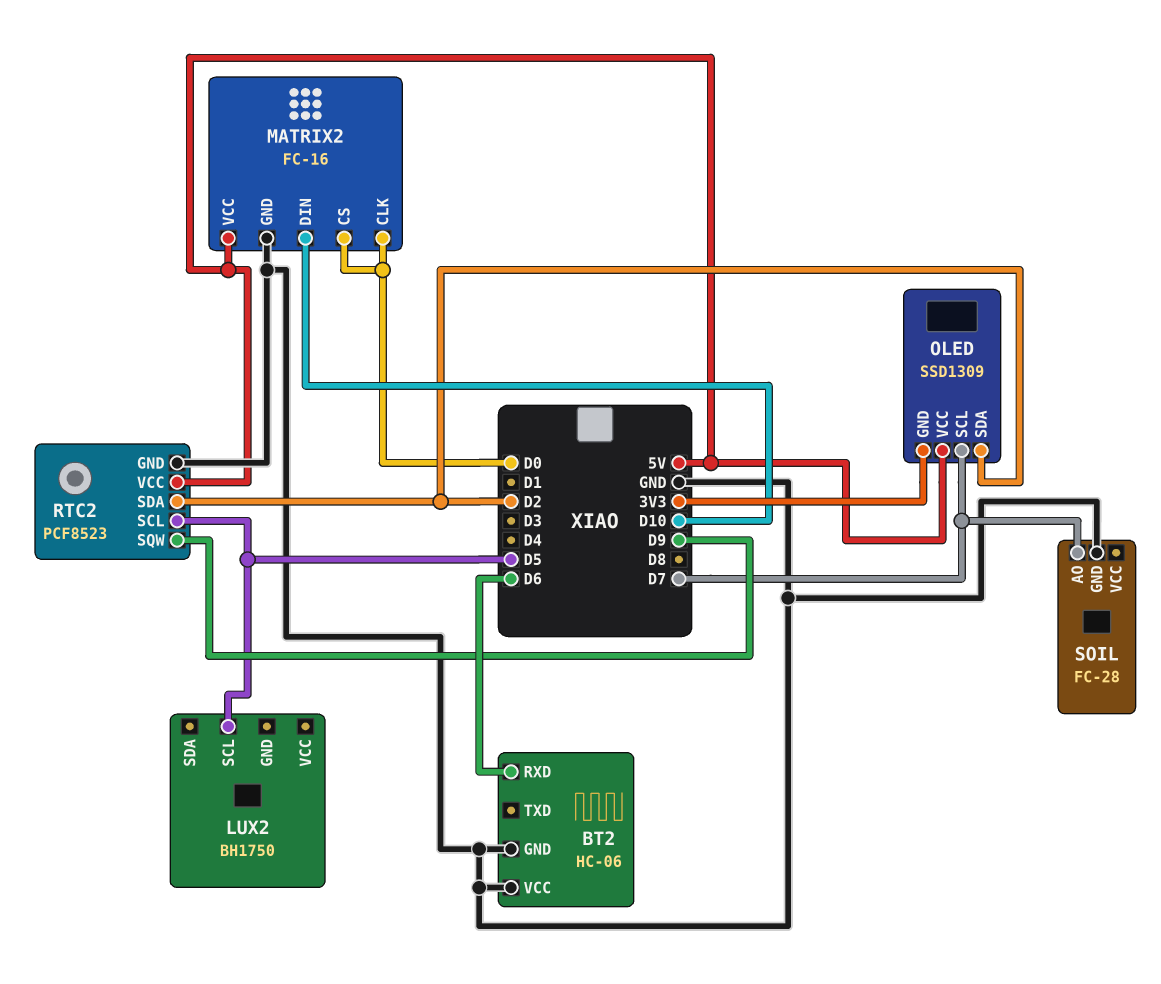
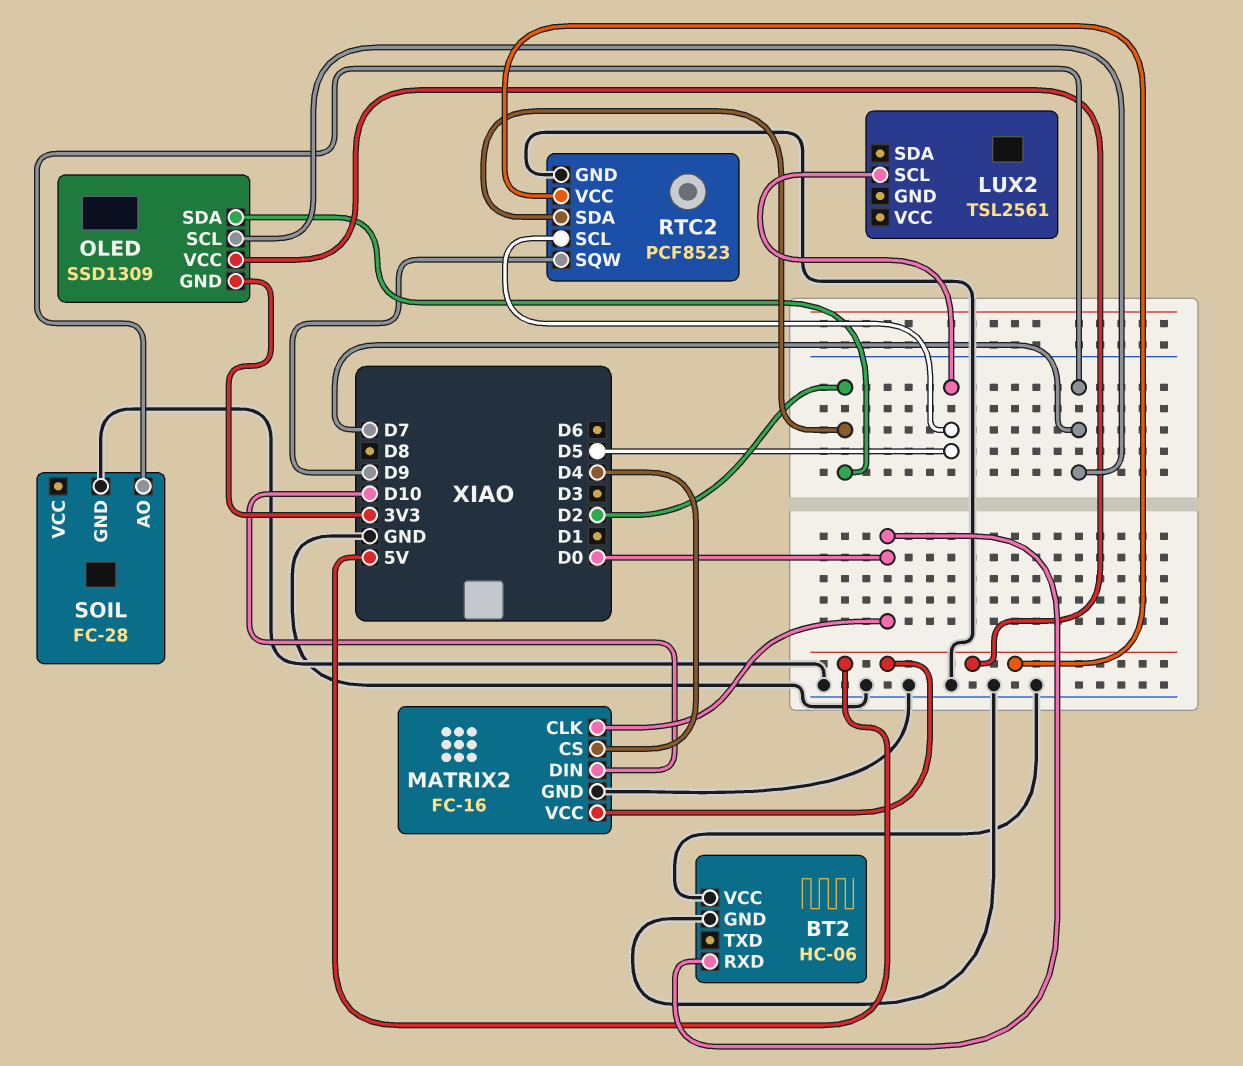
BT2 pin RXD: D6 -> D0
LUX2: BH1750 -> TSL2561
MATRIX2 pin CS: D0 -> D4

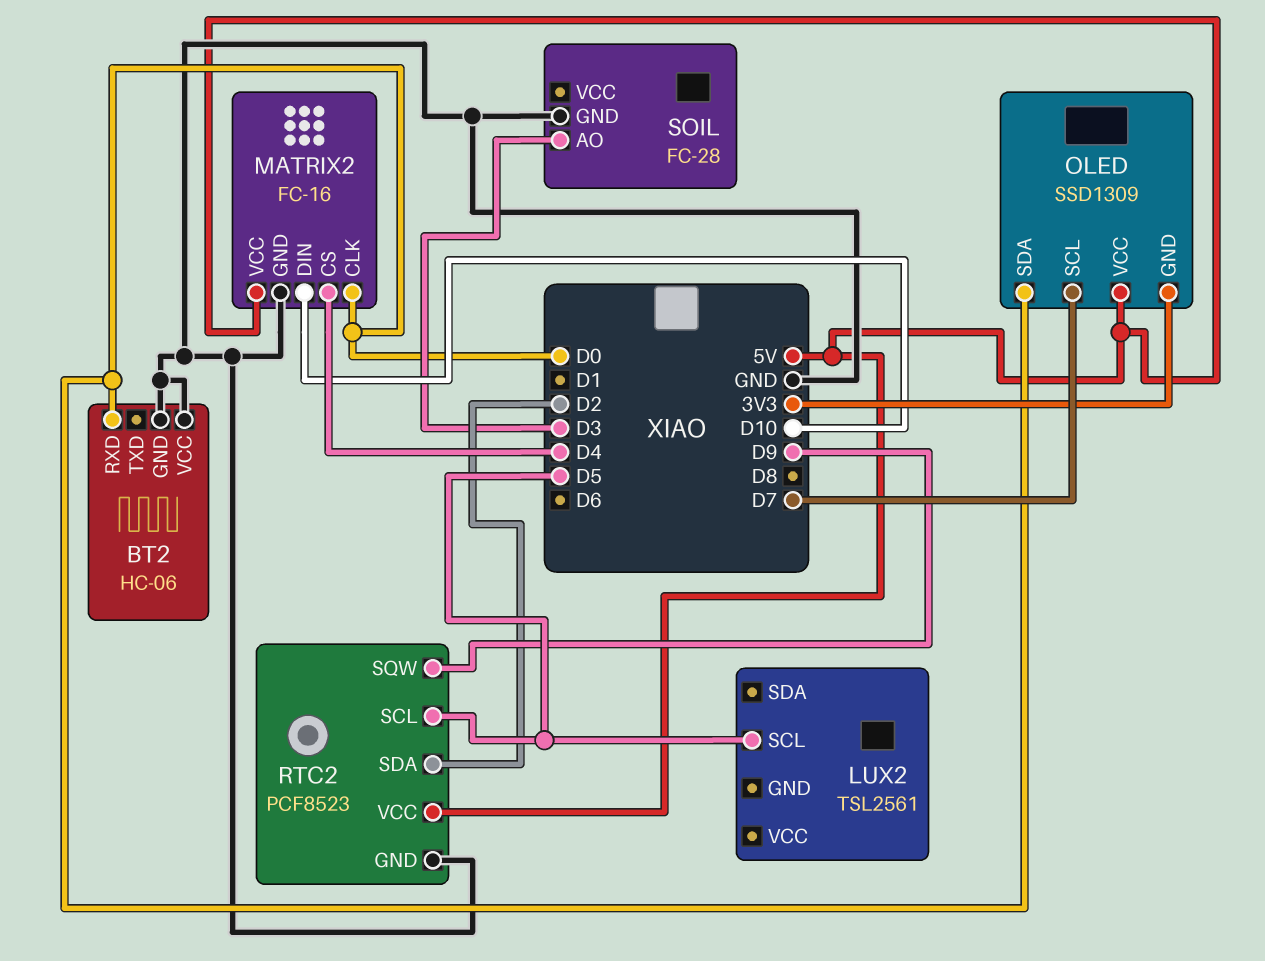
OLED pin SDA: D2 -> D0
SOIL pin AO: D7 -> D3

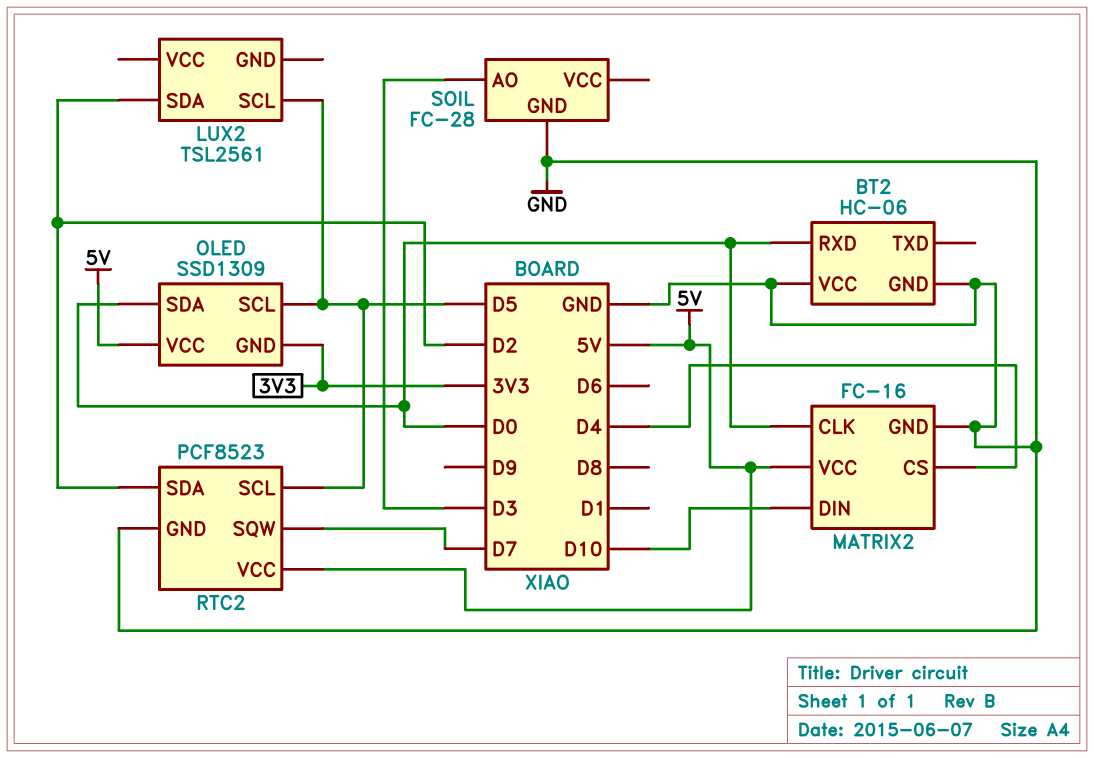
LUX2 pin SDA: none -> D2
OLED pin SCL: D7 -> D5
RTC2 pin SQW: D9 -> D7

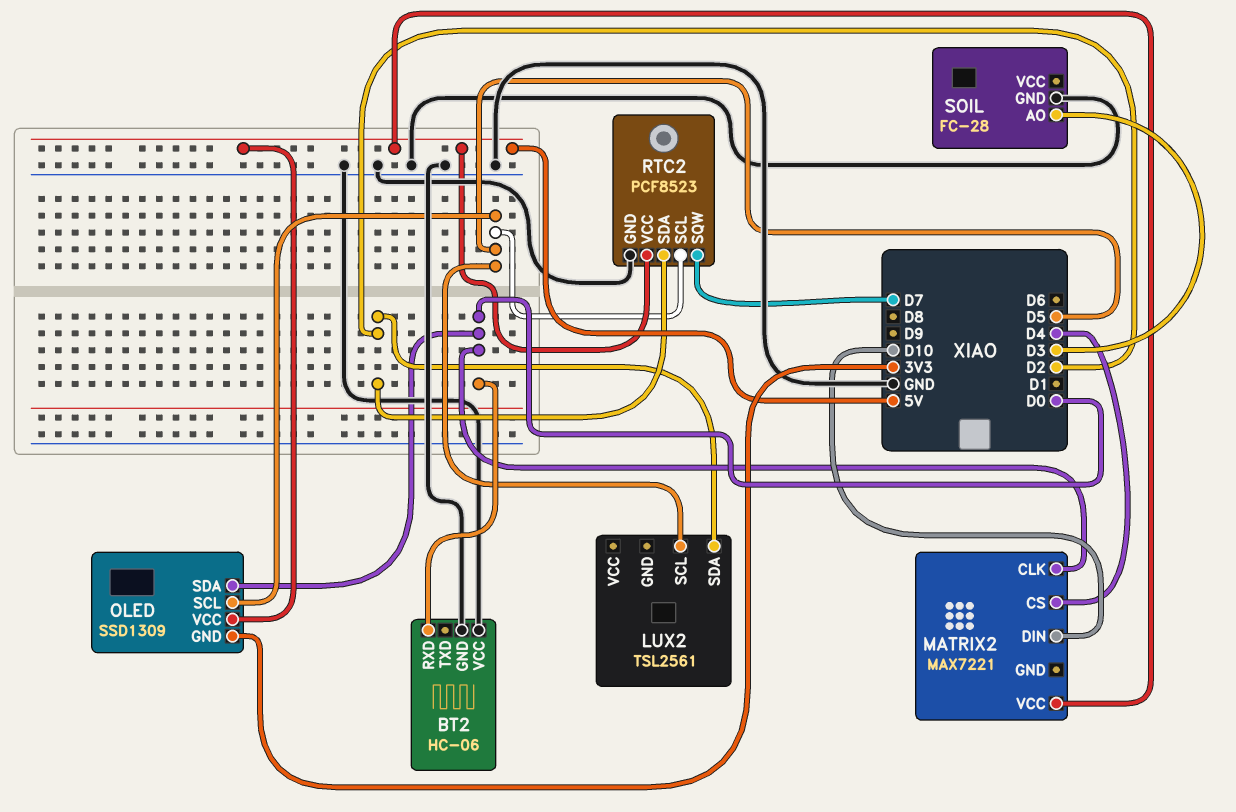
MATRIX2: FC-16 -> MAX7221
MATRIX2 pin GND: GND -> none

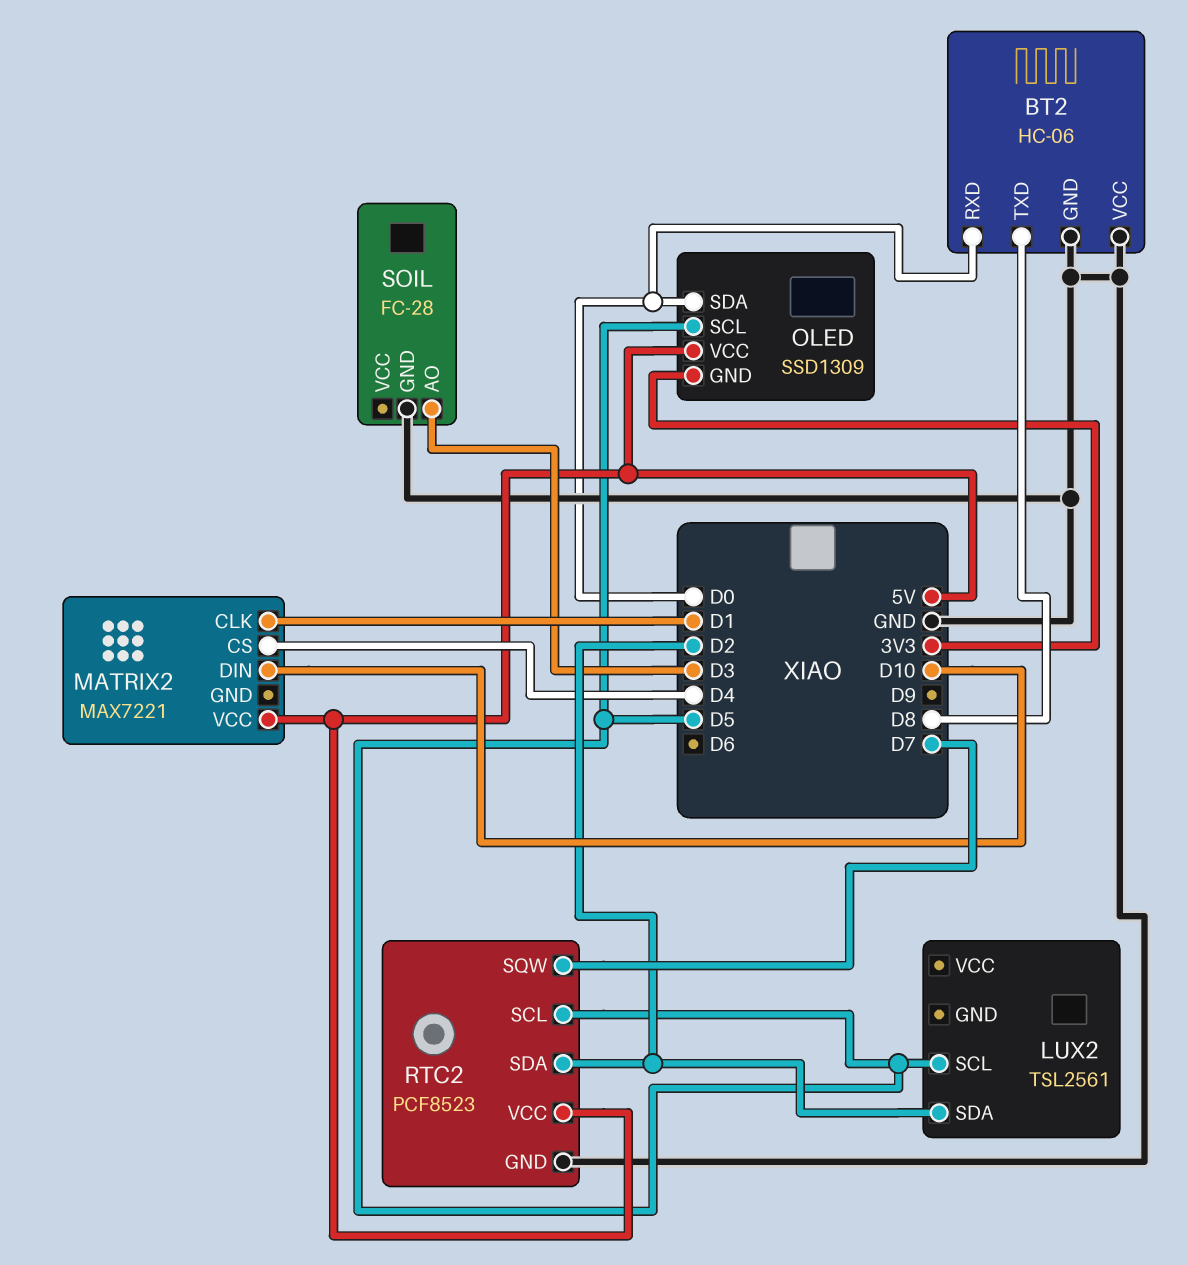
BT2 pin TXD: none -> D8
MATRIX2 pin CLK: D0 -> D1

